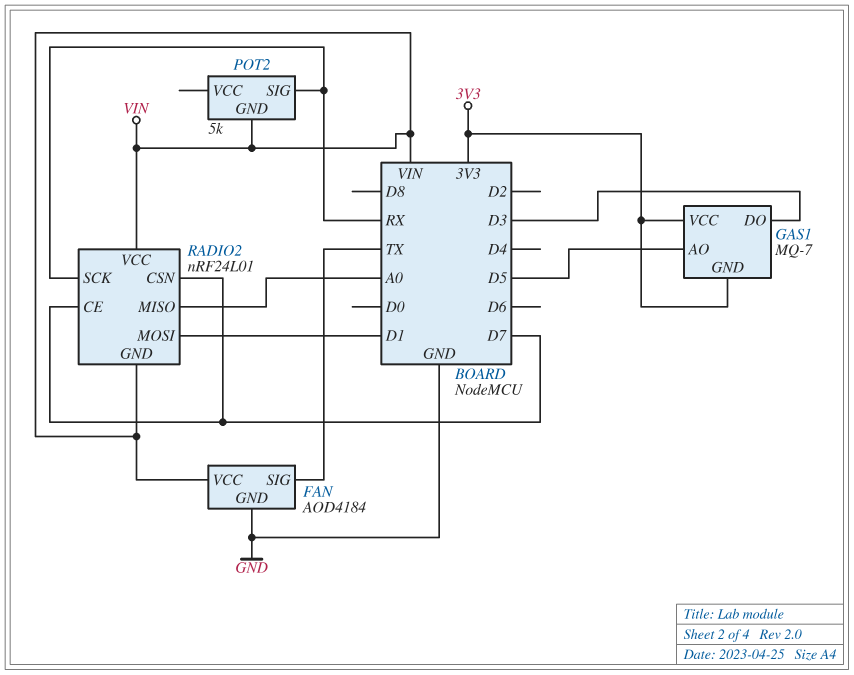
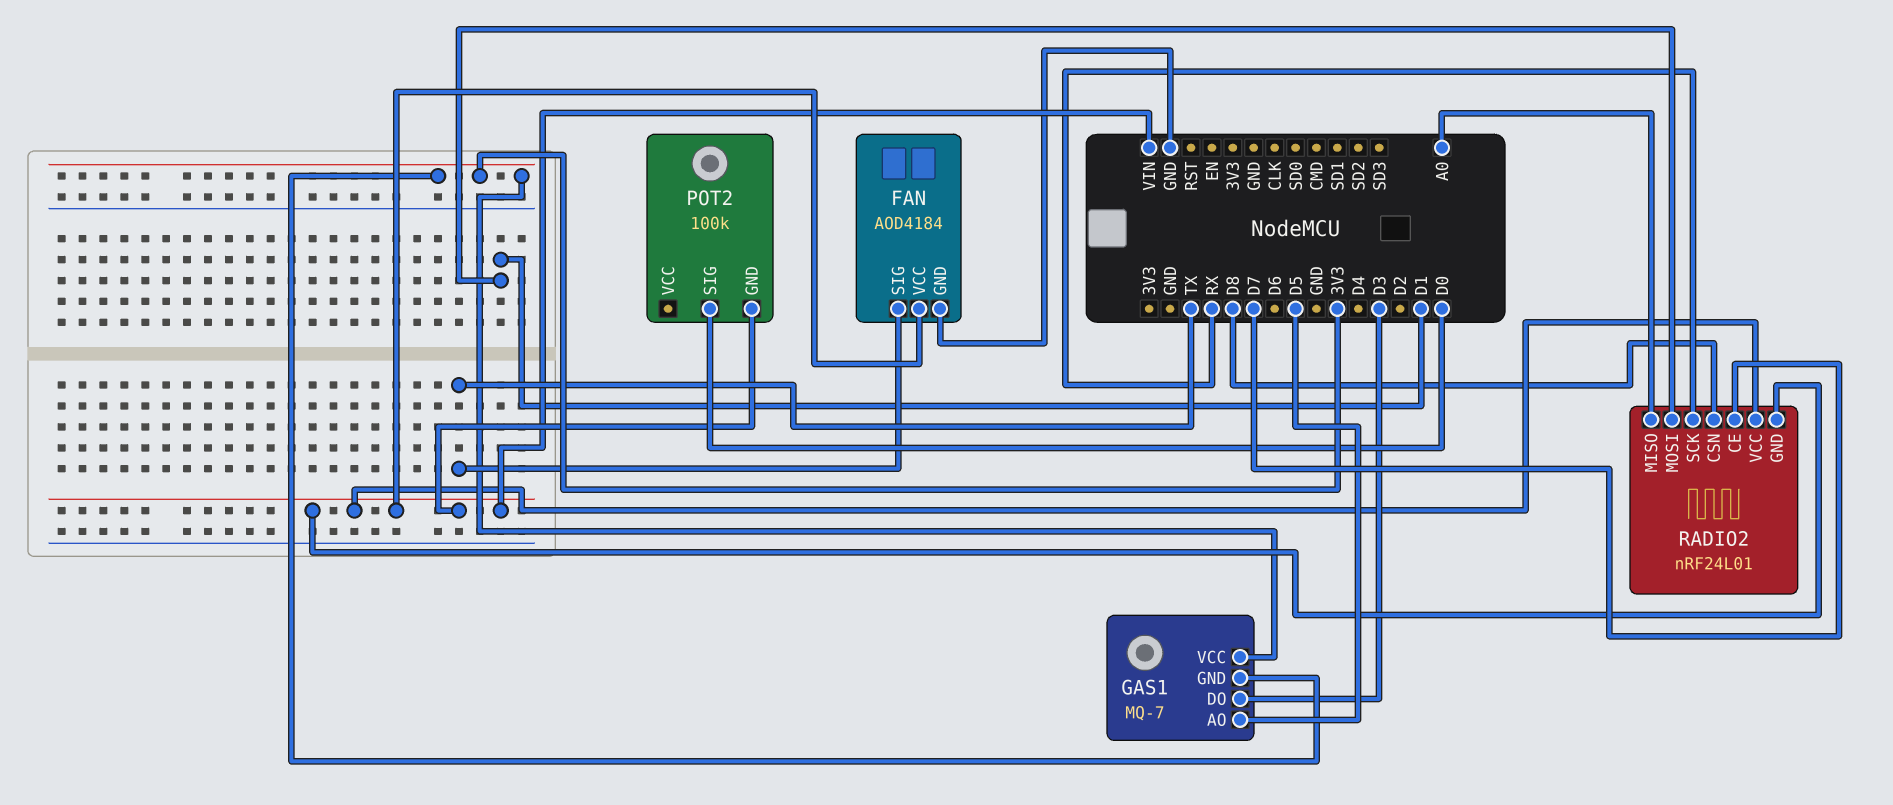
POT2: 5k -> 100k
POT2 pin SIG: RX -> D0
RADIO2 pin CSN: D7 -> D8

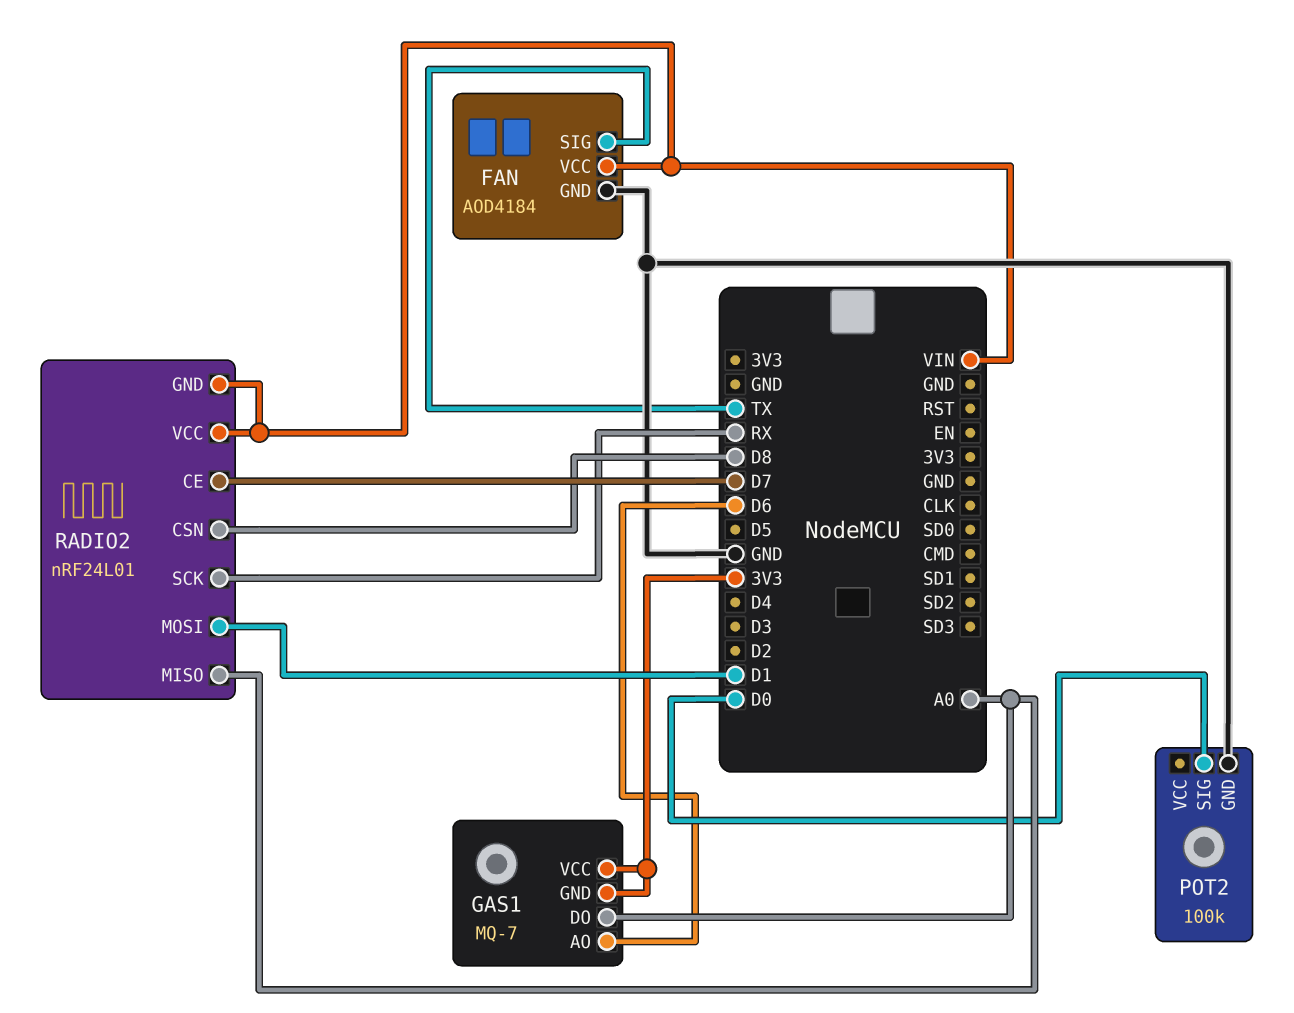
GAS1 pin AO: D5 -> D6
GAS1 pin DO: D3 -> A0
POT2 pin GND: VIN -> GND

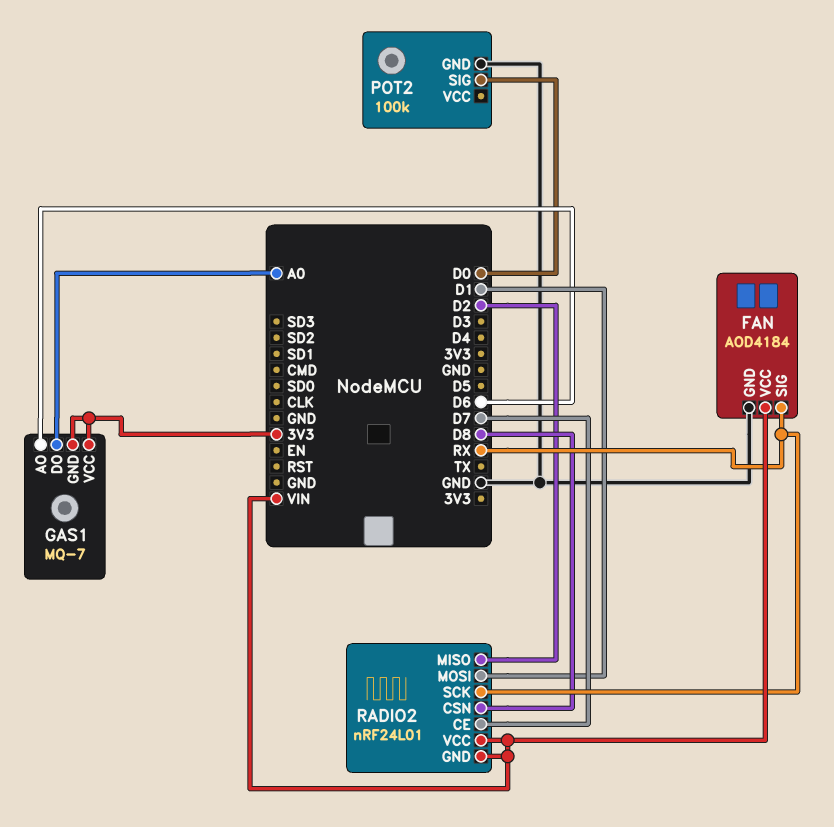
FAN pin SIG: TX -> RX
RADIO2 pin MISO: A0 -> D2

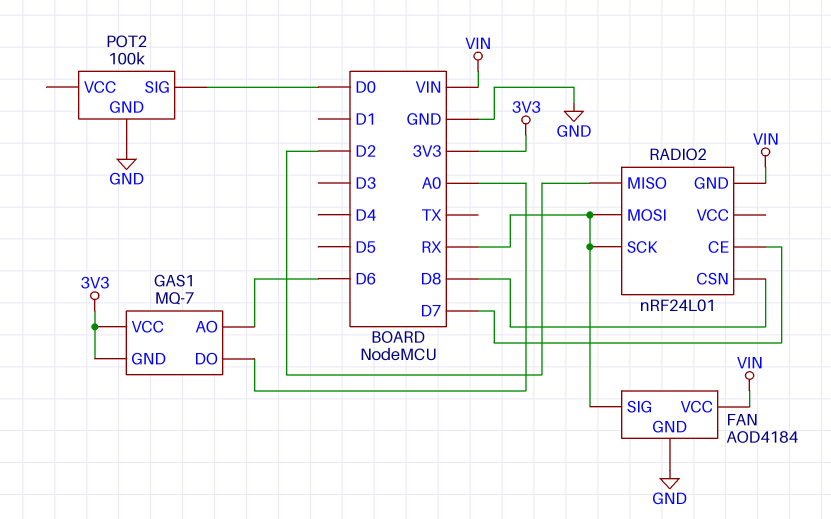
RADIO2 pin MOSI: D1 -> RX
RADIO2 pin VCC: VIN -> none

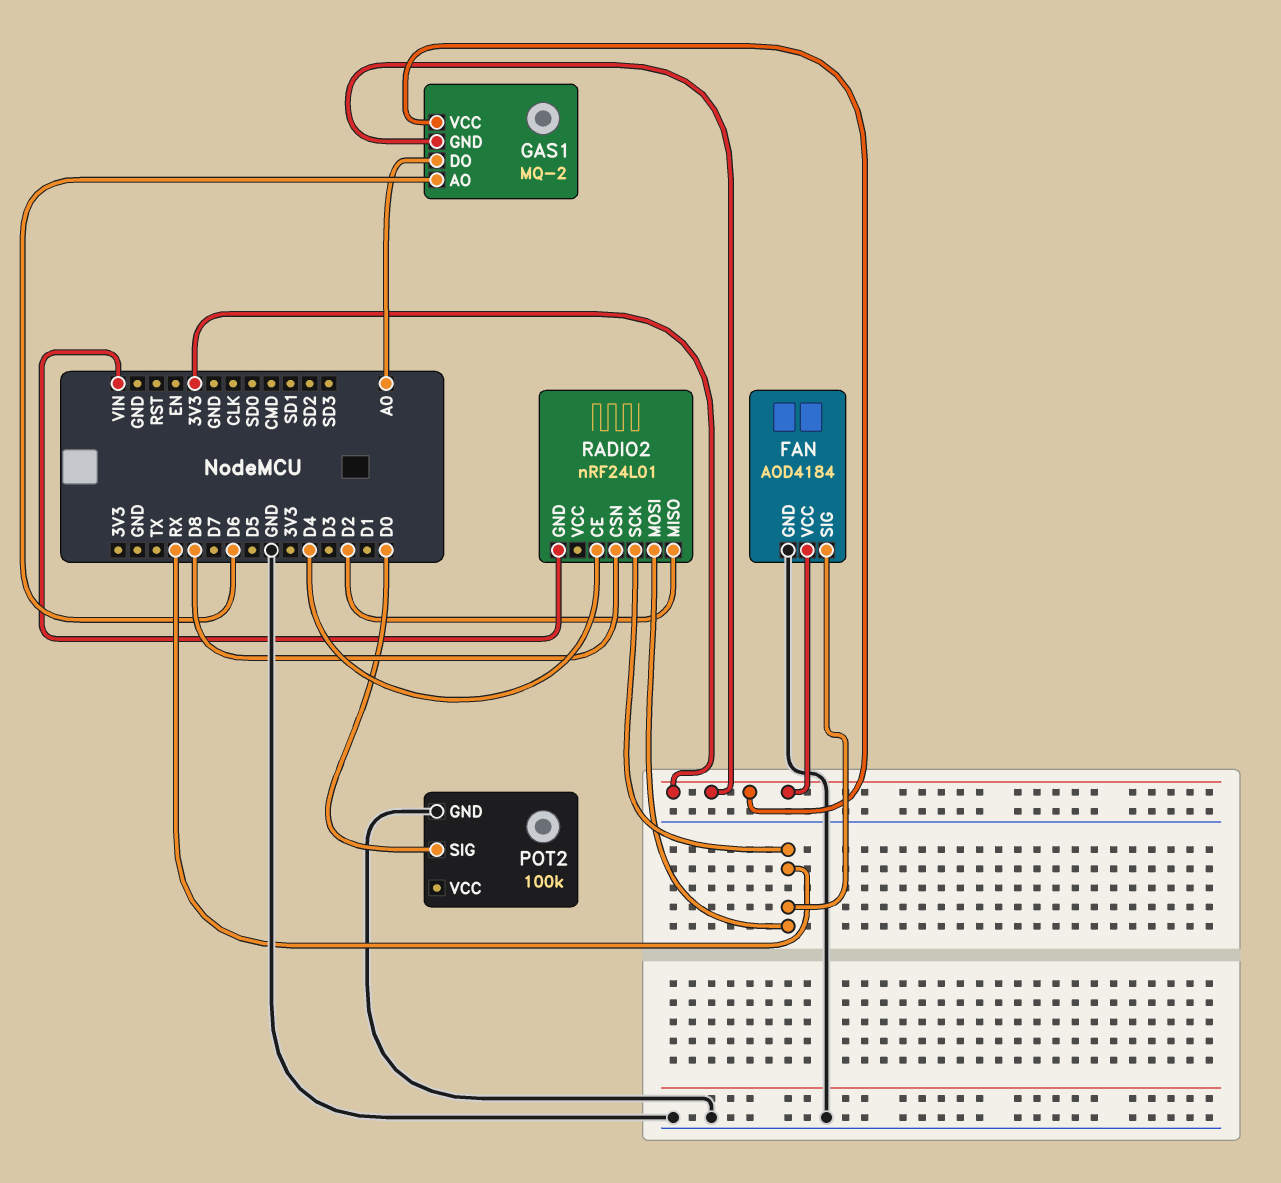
FAN pin VCC: VIN -> 3V3
GAS1: MQ-7 -> MQ-2
RADIO2 pin CE: D7 -> D4

